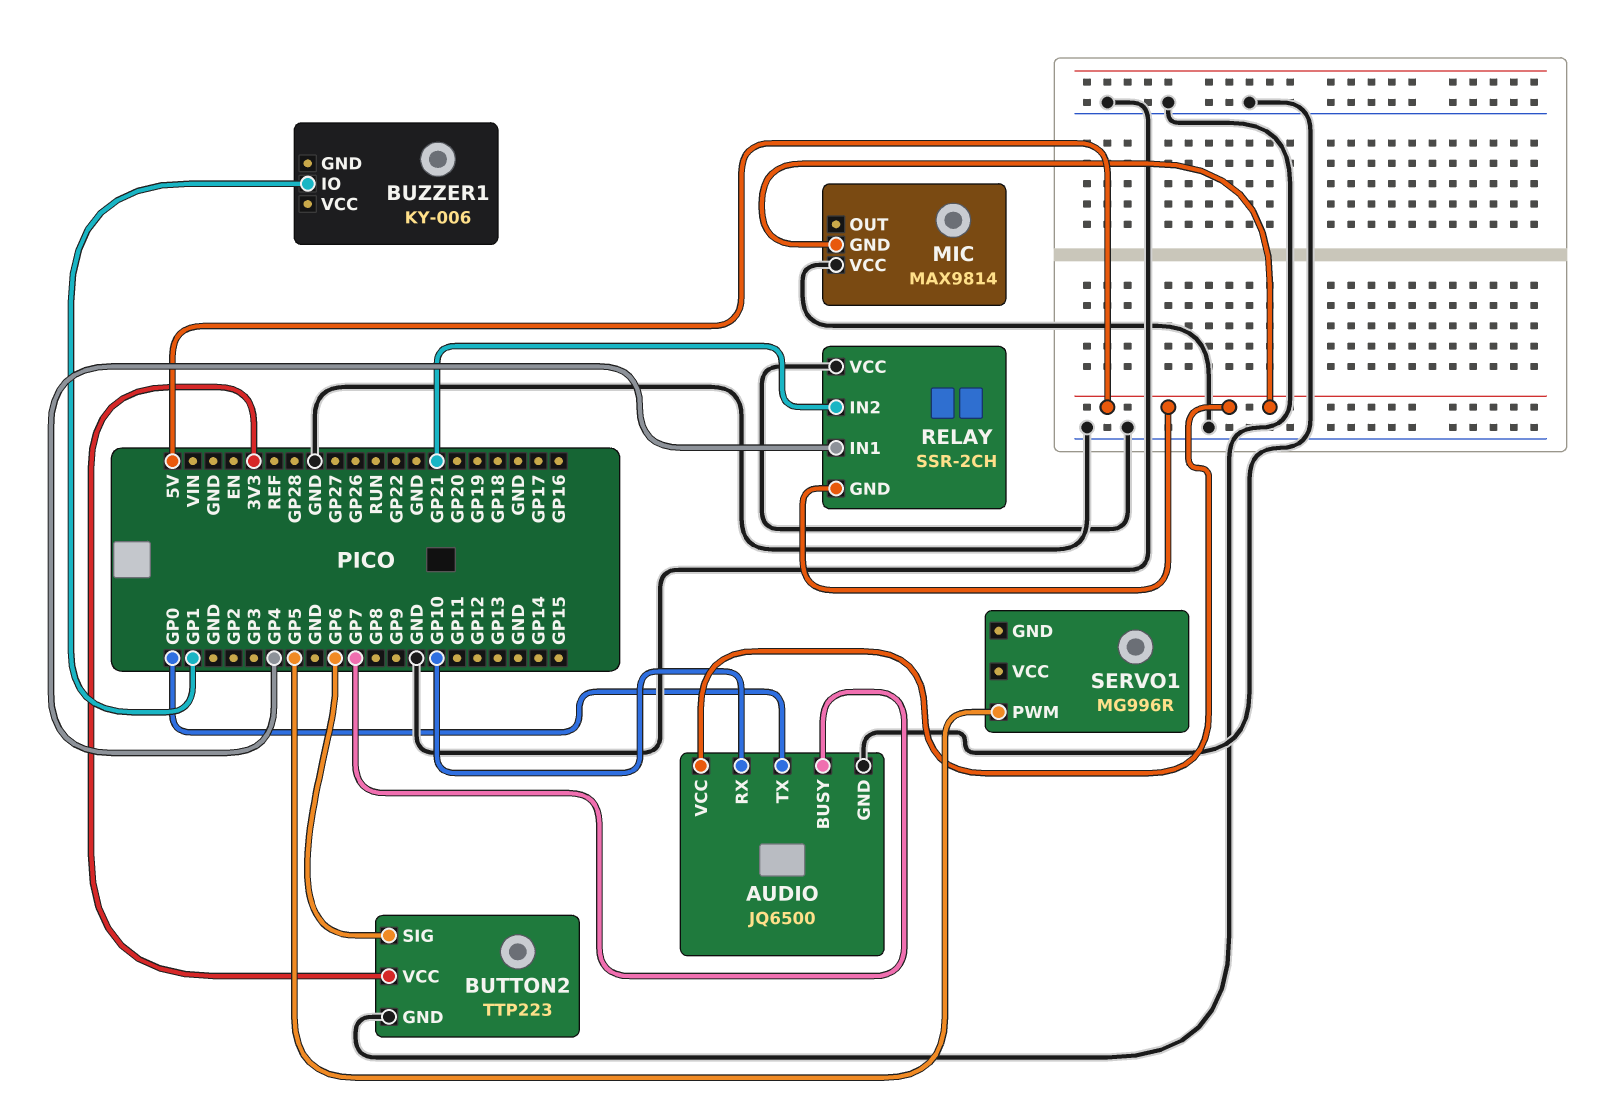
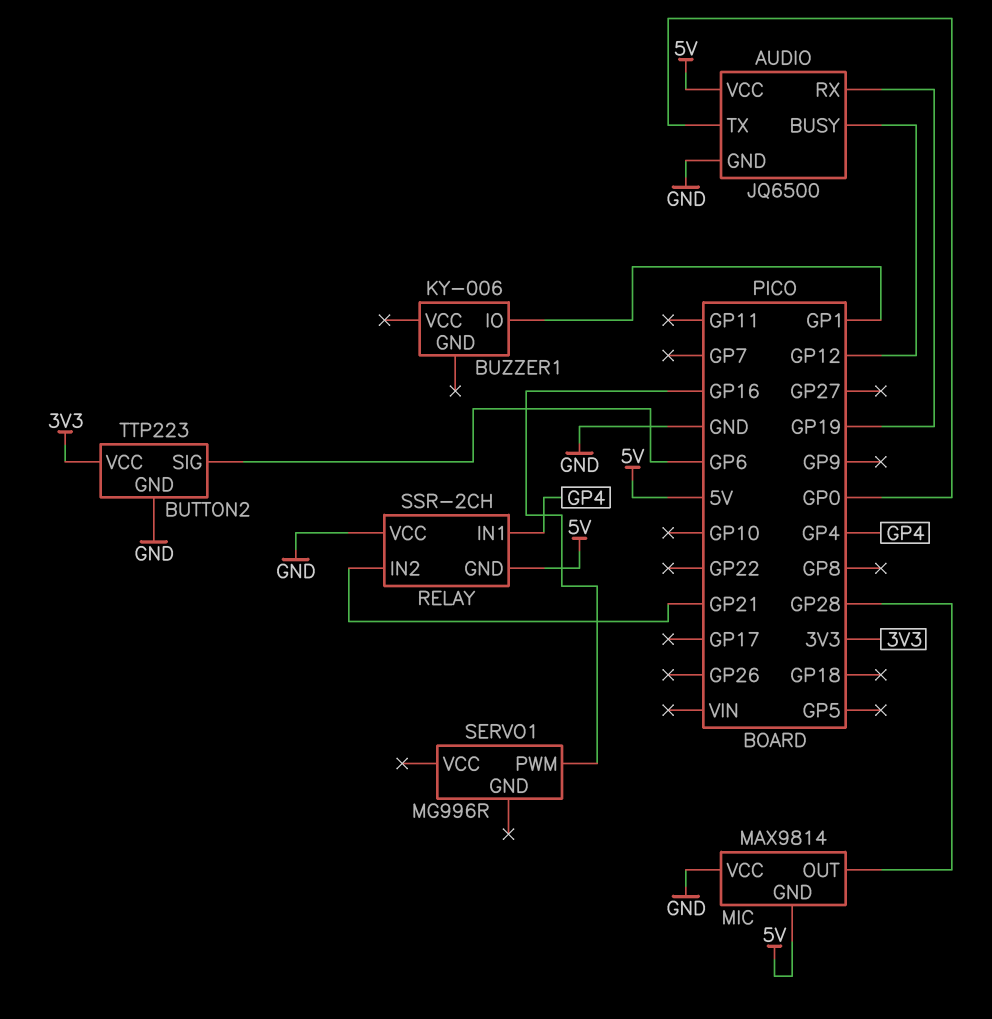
AUDIO pin BUSY: GP7 -> GP12
AUDIO pin RX: GP10 -> GP19
MIC pin OUT: none -> GP28
SERVO1 pin PWM: GP5 -> GP16

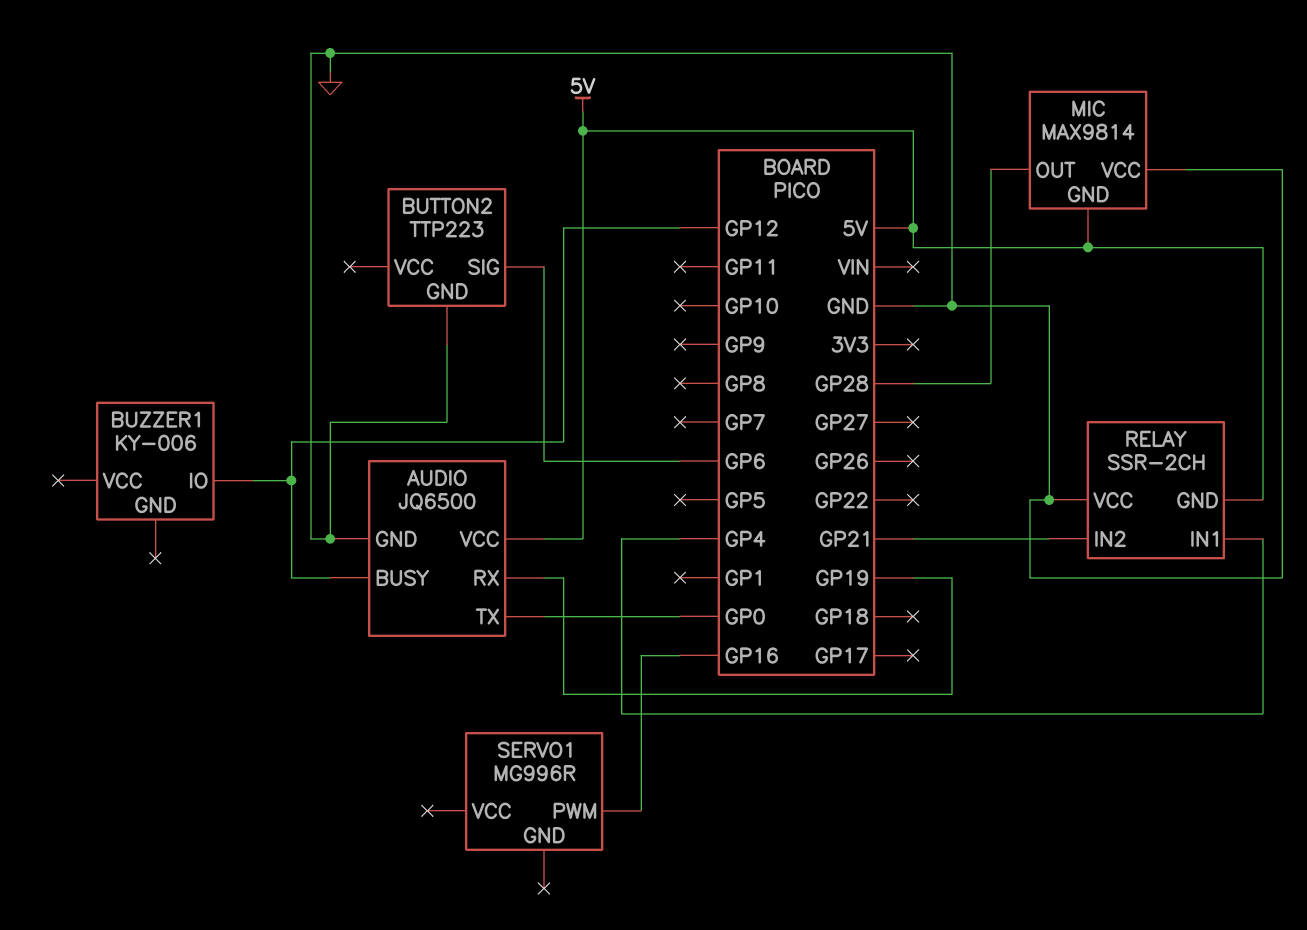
BUTTON2 pin VCC: 3V3 -> none
BUZZER1 pin IO: GP1 -> GP12

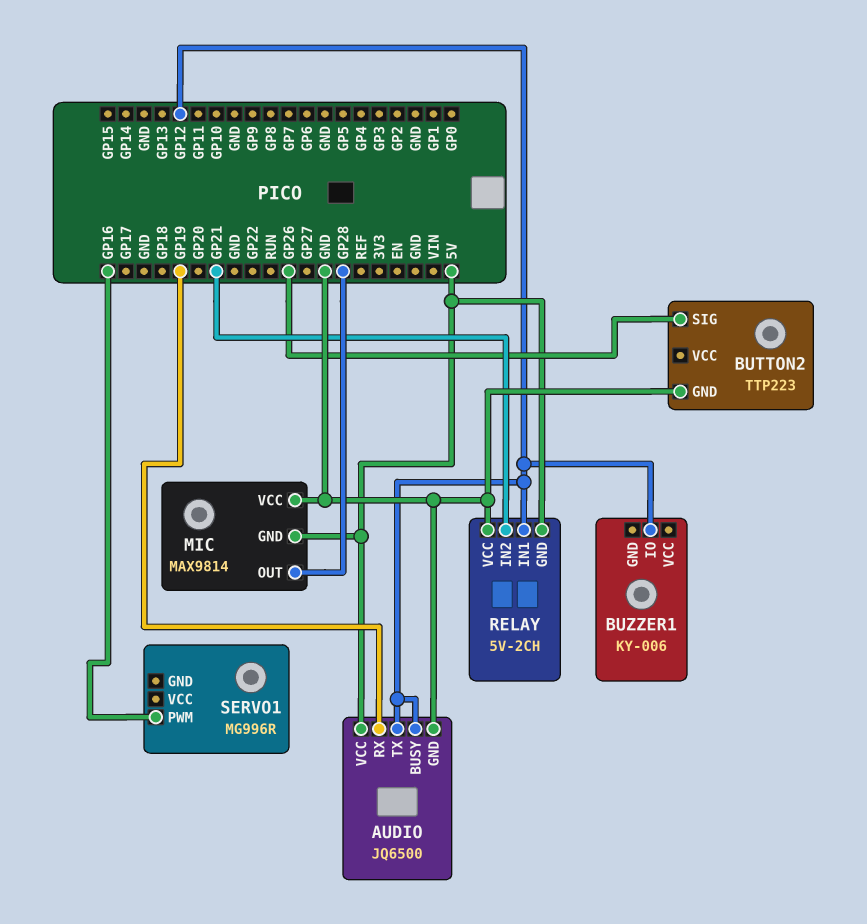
AUDIO pin TX: GP0 -> GP12
BUTTON2 pin SIG: GP6 -> GP26
RELAY: SSR-2CH -> 5V-2CH
RELAY pin IN1: GP4 -> GP12

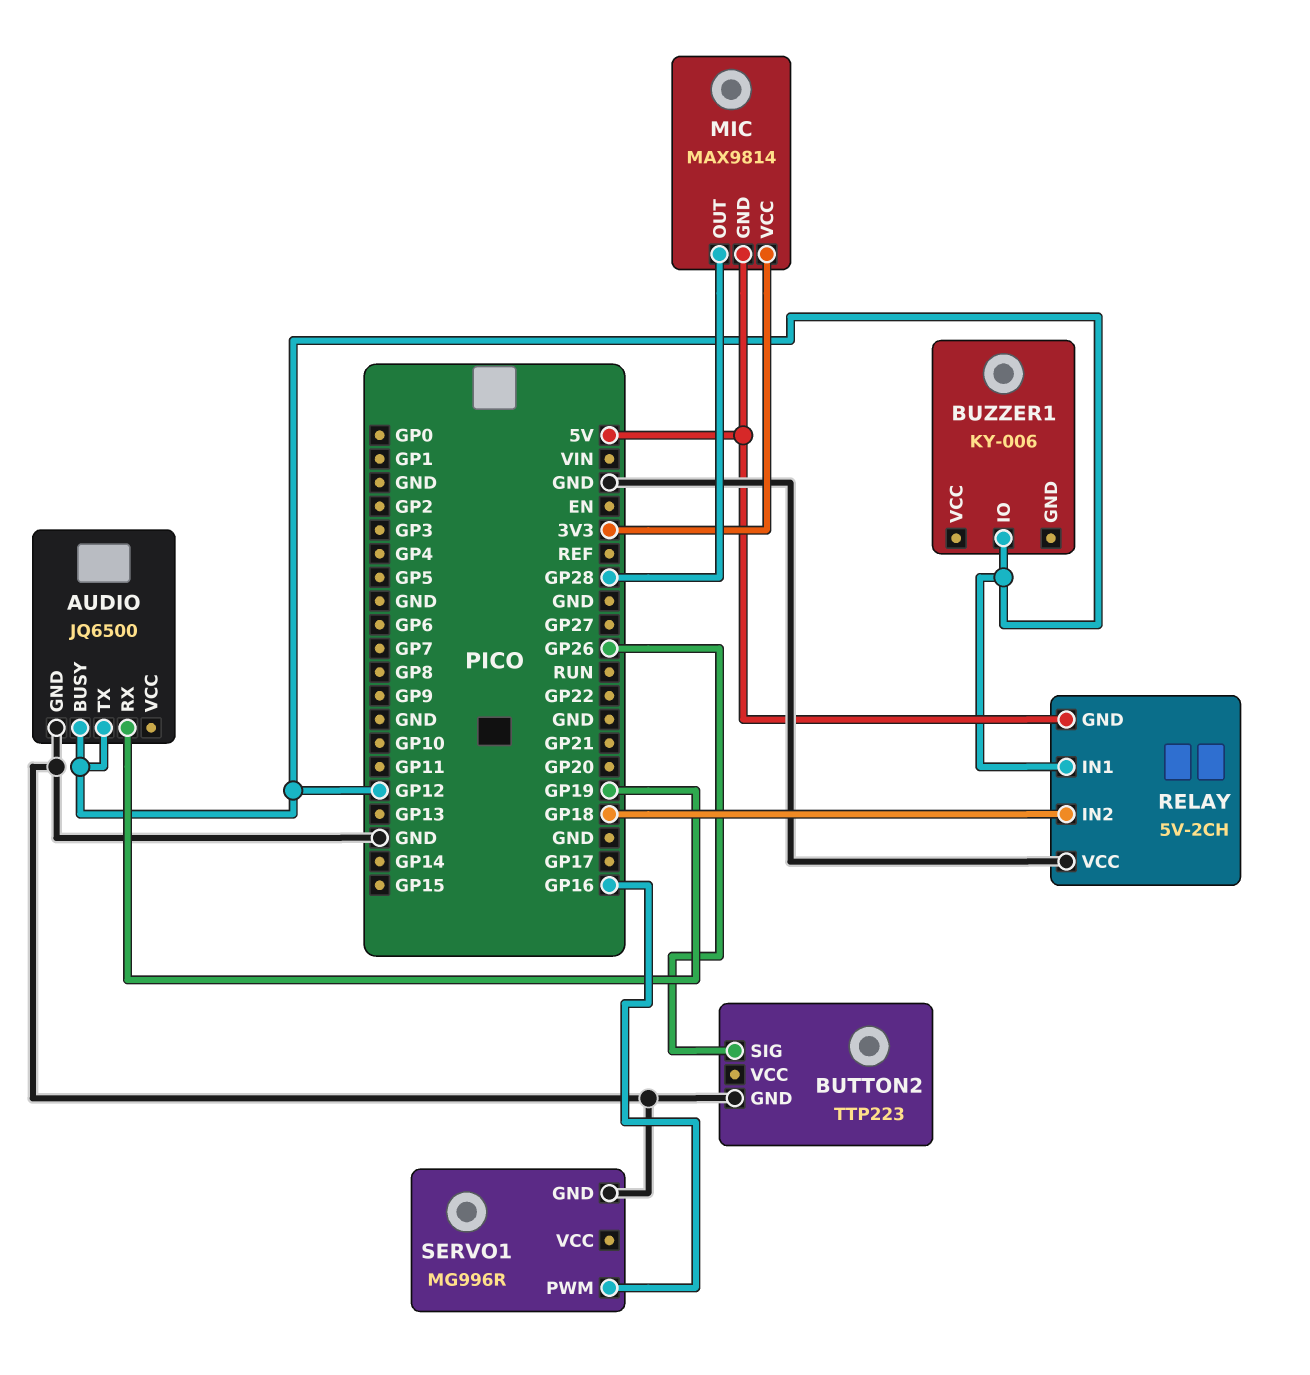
AUDIO pin VCC: 5V -> none
MIC pin VCC: GND -> 3V3
RELAY pin IN2: GP21 -> GP18
SERVO1 pin GND: none -> GND

